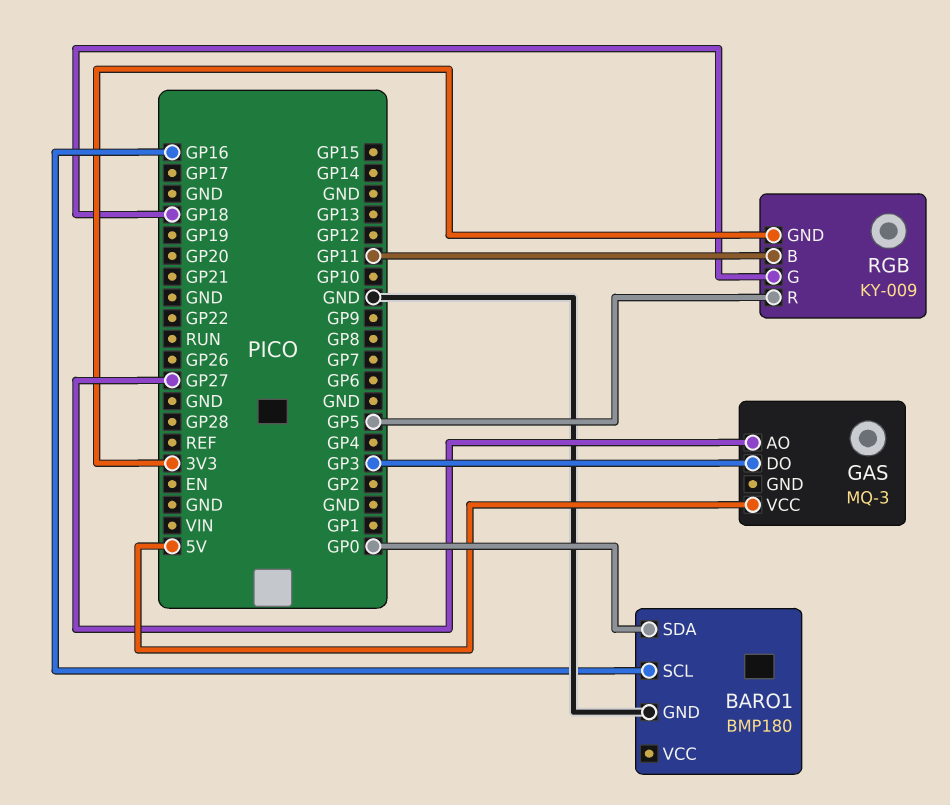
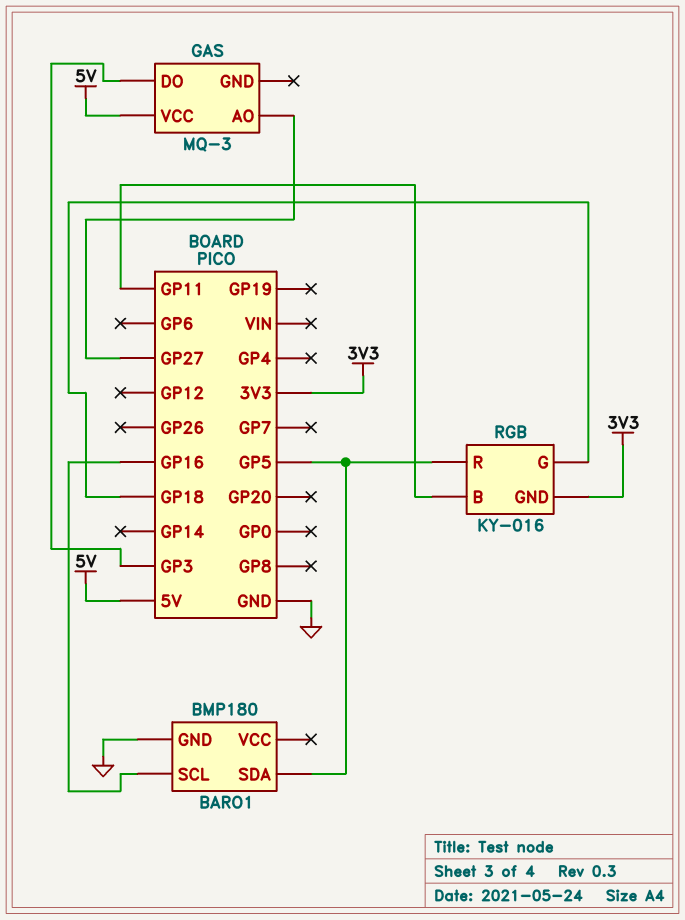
BARO1 pin SDA: GP0 -> GP5
RGB: KY-009 -> KY-016

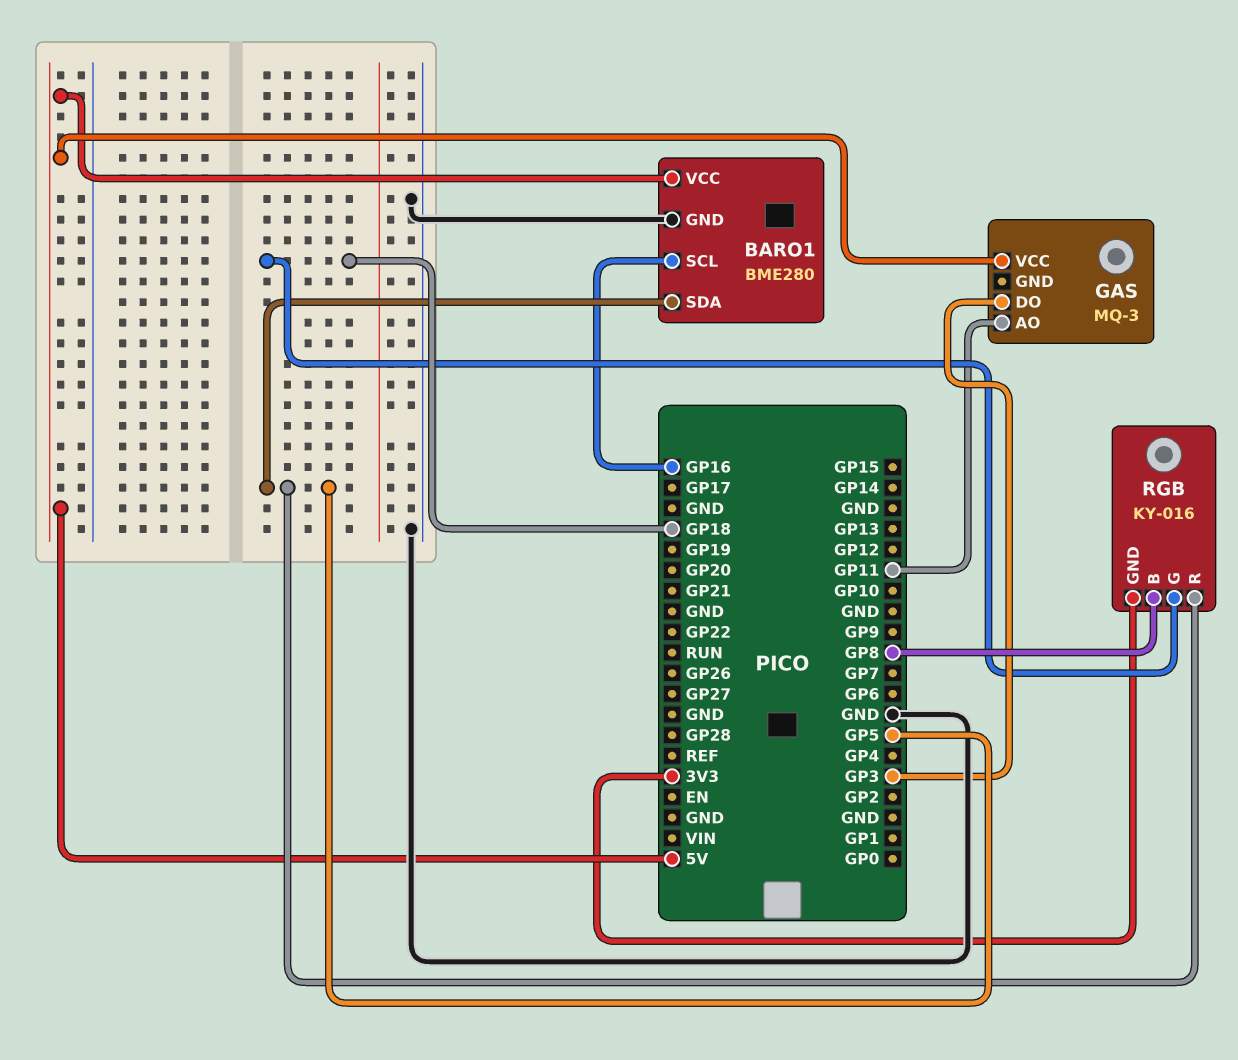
BARO1: BMP180 -> BME280
BARO1 pin VCC: none -> 5V
GAS pin AO: GP27 -> GP11
RGB pin B: GP11 -> GP8

